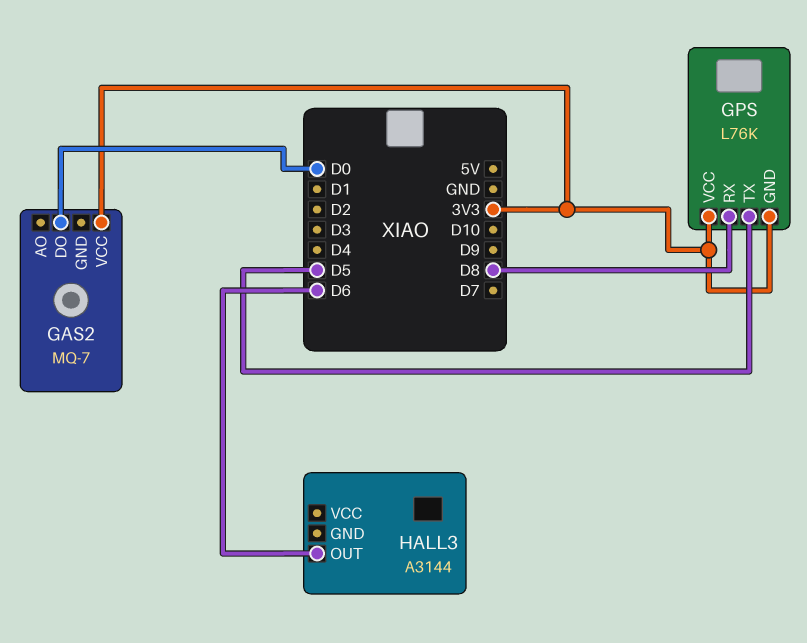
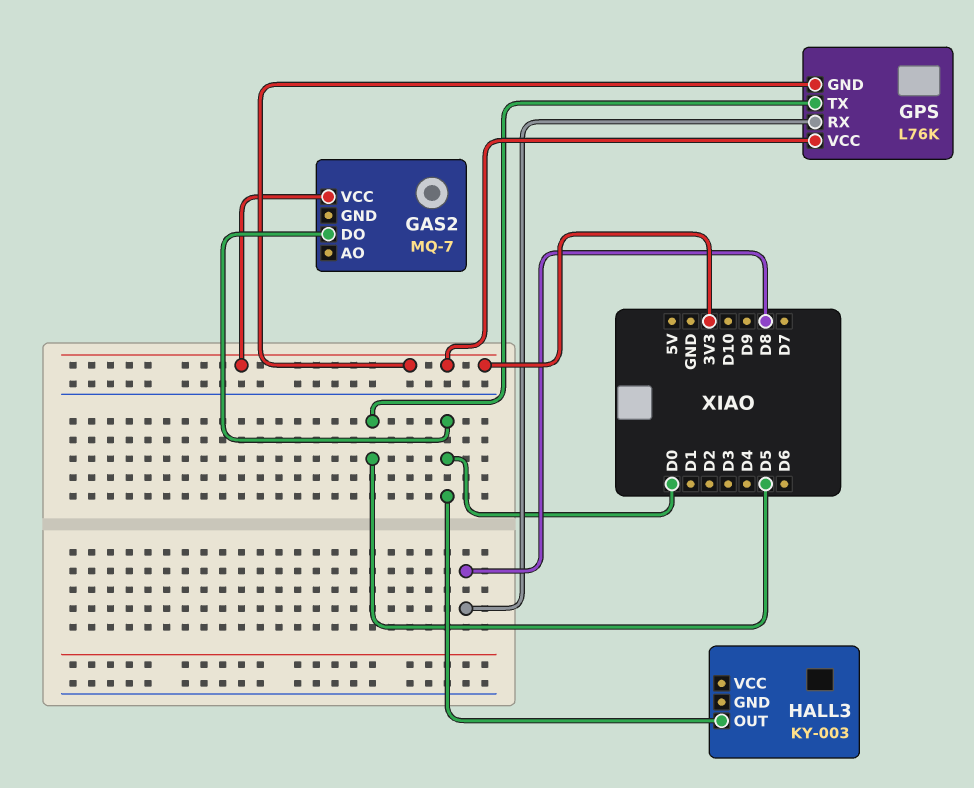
HALL3: A3144 -> KY-003
HALL3 pin OUT: D6 -> D0

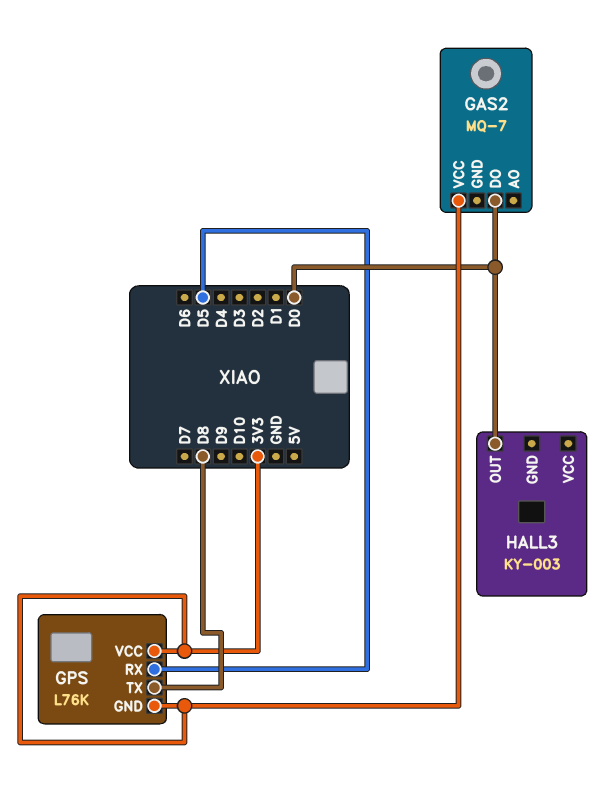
GPS pin RX: D8 -> D5
GPS pin TX: D5 -> D8

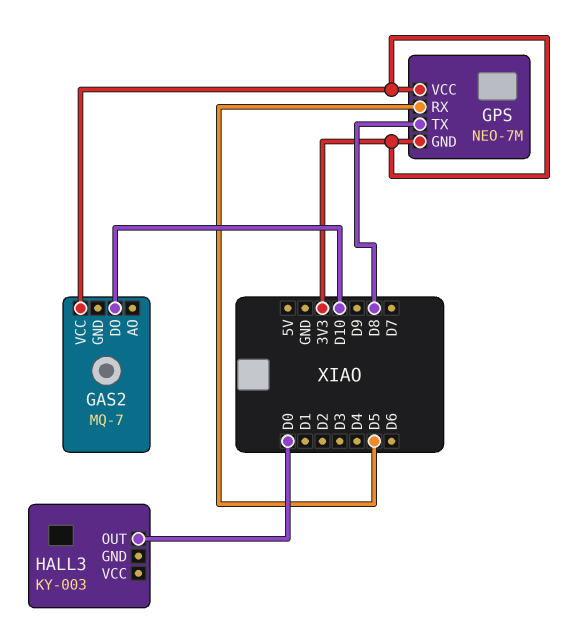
GAS2 pin DO: D0 -> D10
GPS: L76K -> NEO-7M

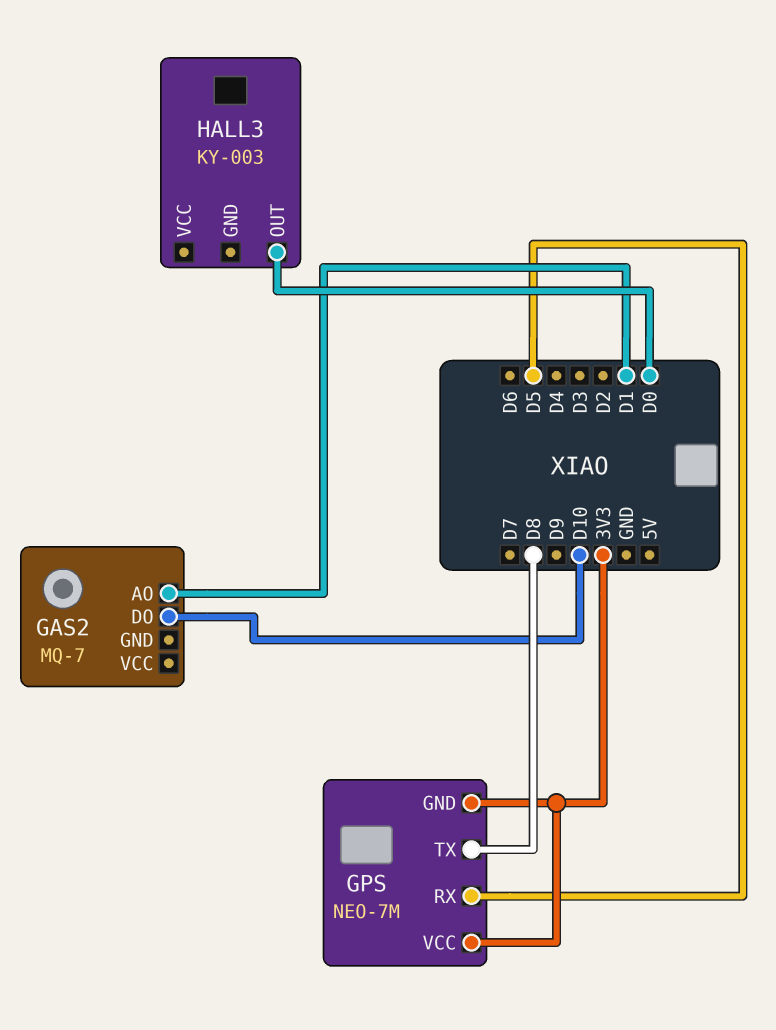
GAS2 pin AO: none -> D1
GAS2 pin VCC: 3V3 -> none

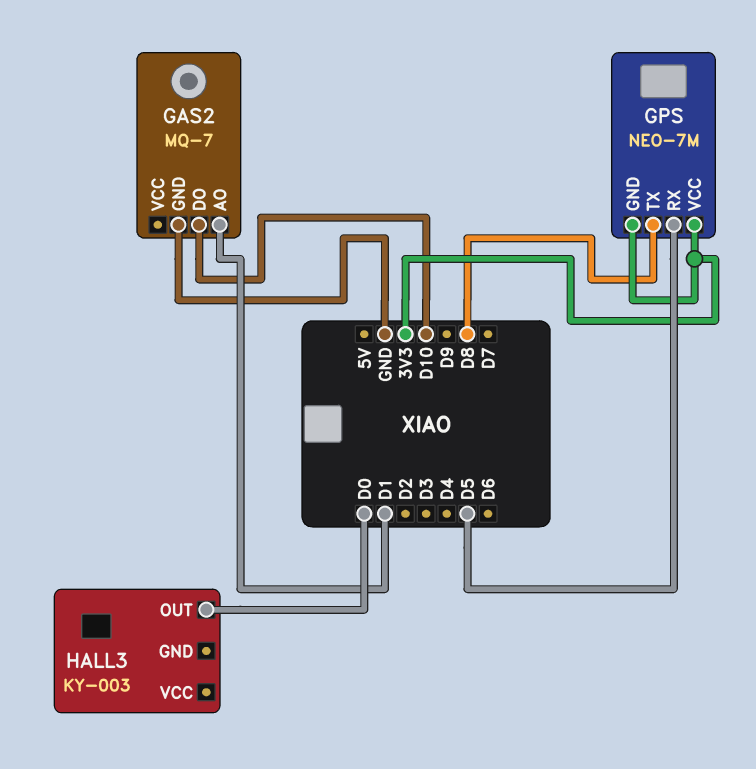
GAS2 pin GND: none -> GND

